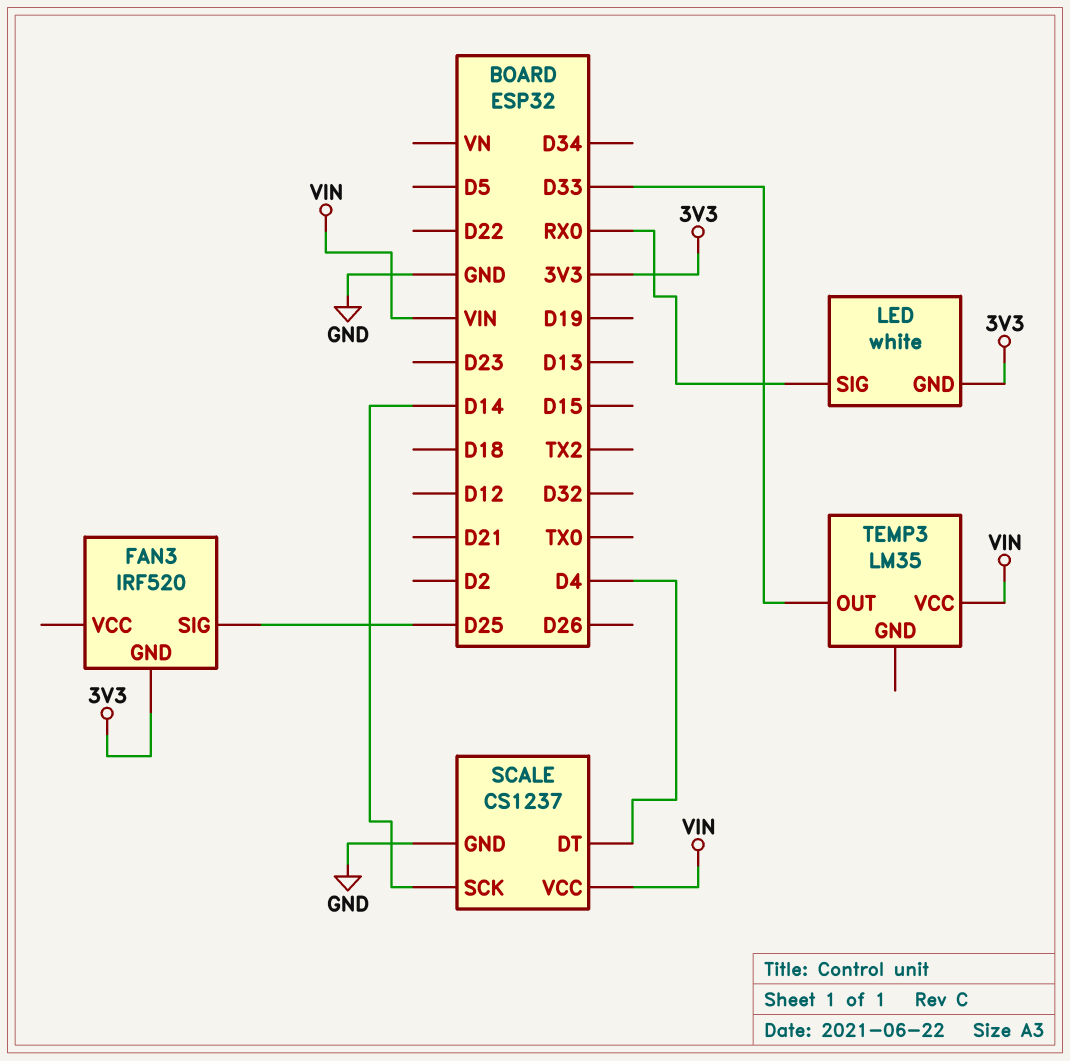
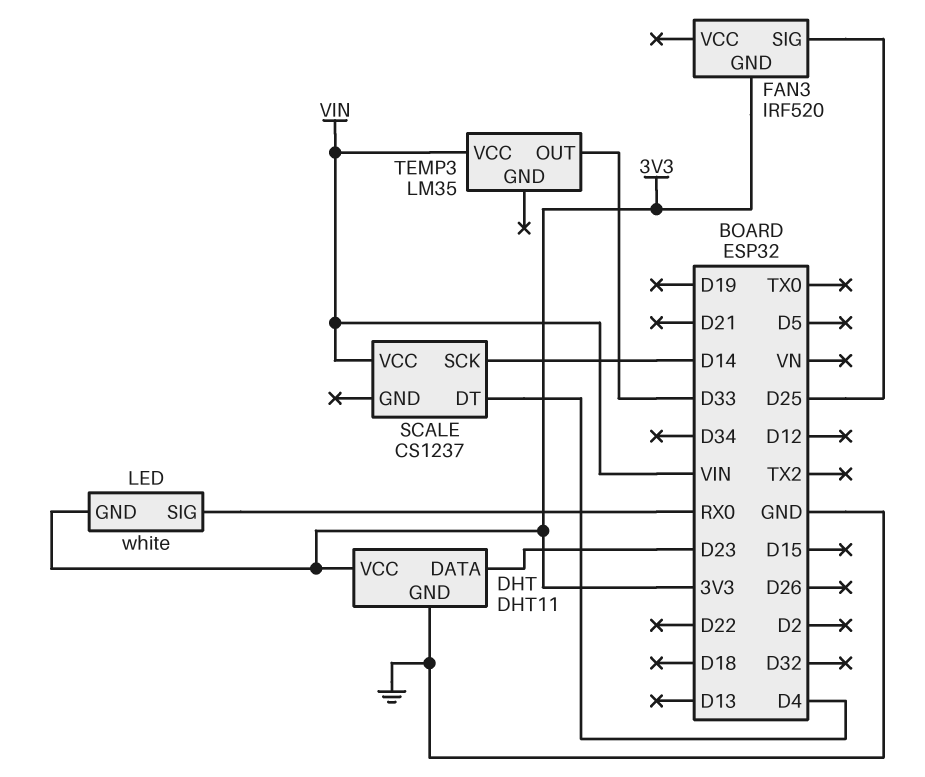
DHT: none -> DHT11
DHT pin DATA: none -> D23
DHT pin GND: none -> GND
DHT pin VCC: none -> 3V3
SCALE pin GND: GND -> none

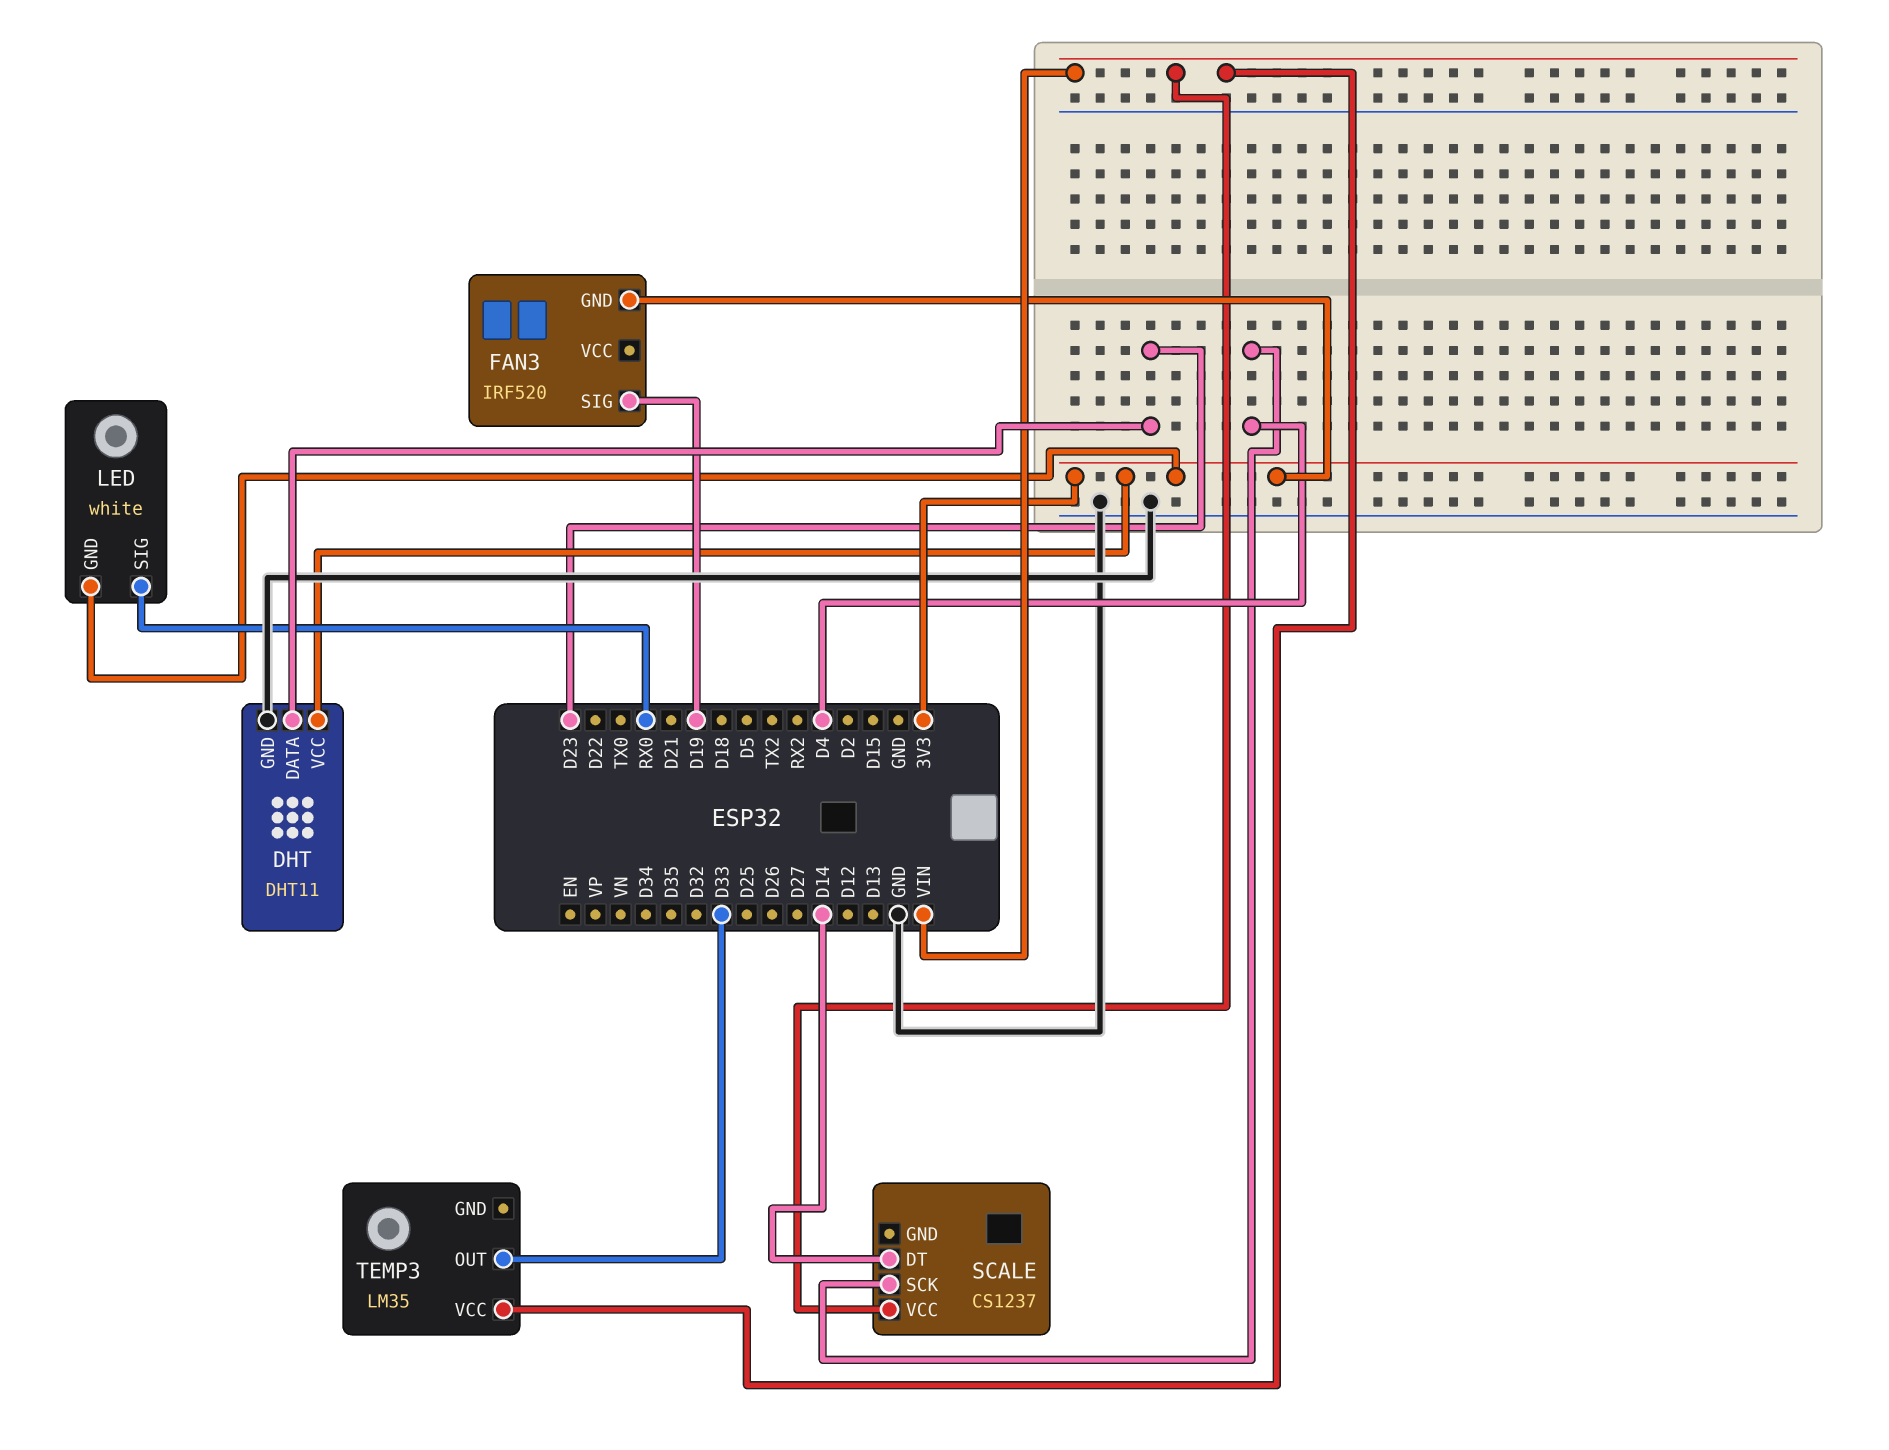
FAN3 pin SIG: D25 -> D19
SCALE pin DT: D4 -> D14
SCALE pin SCK: D14 -> D4

